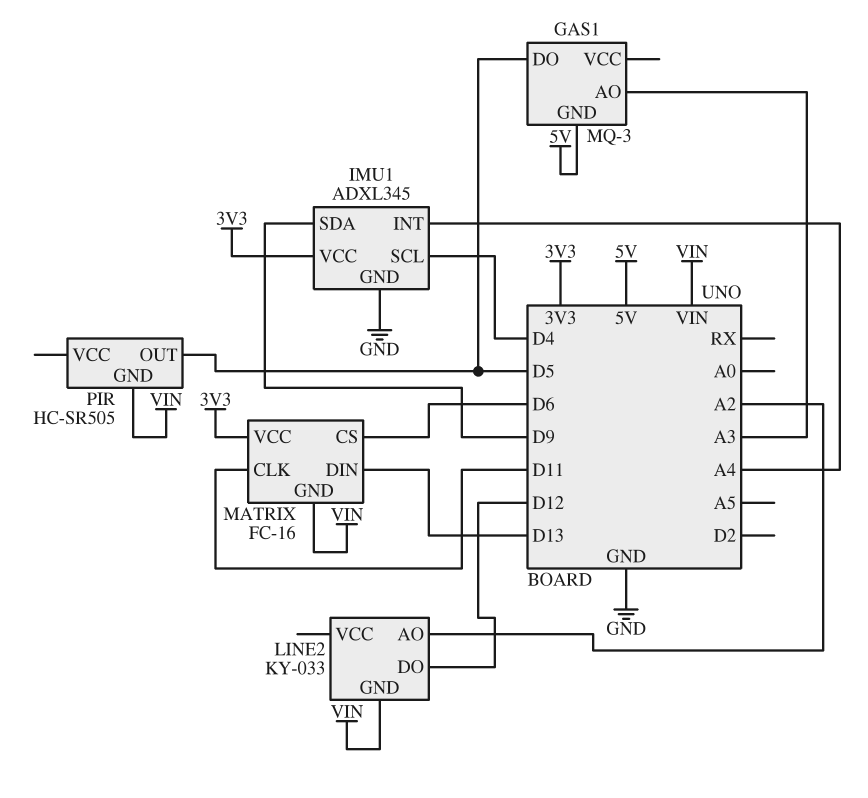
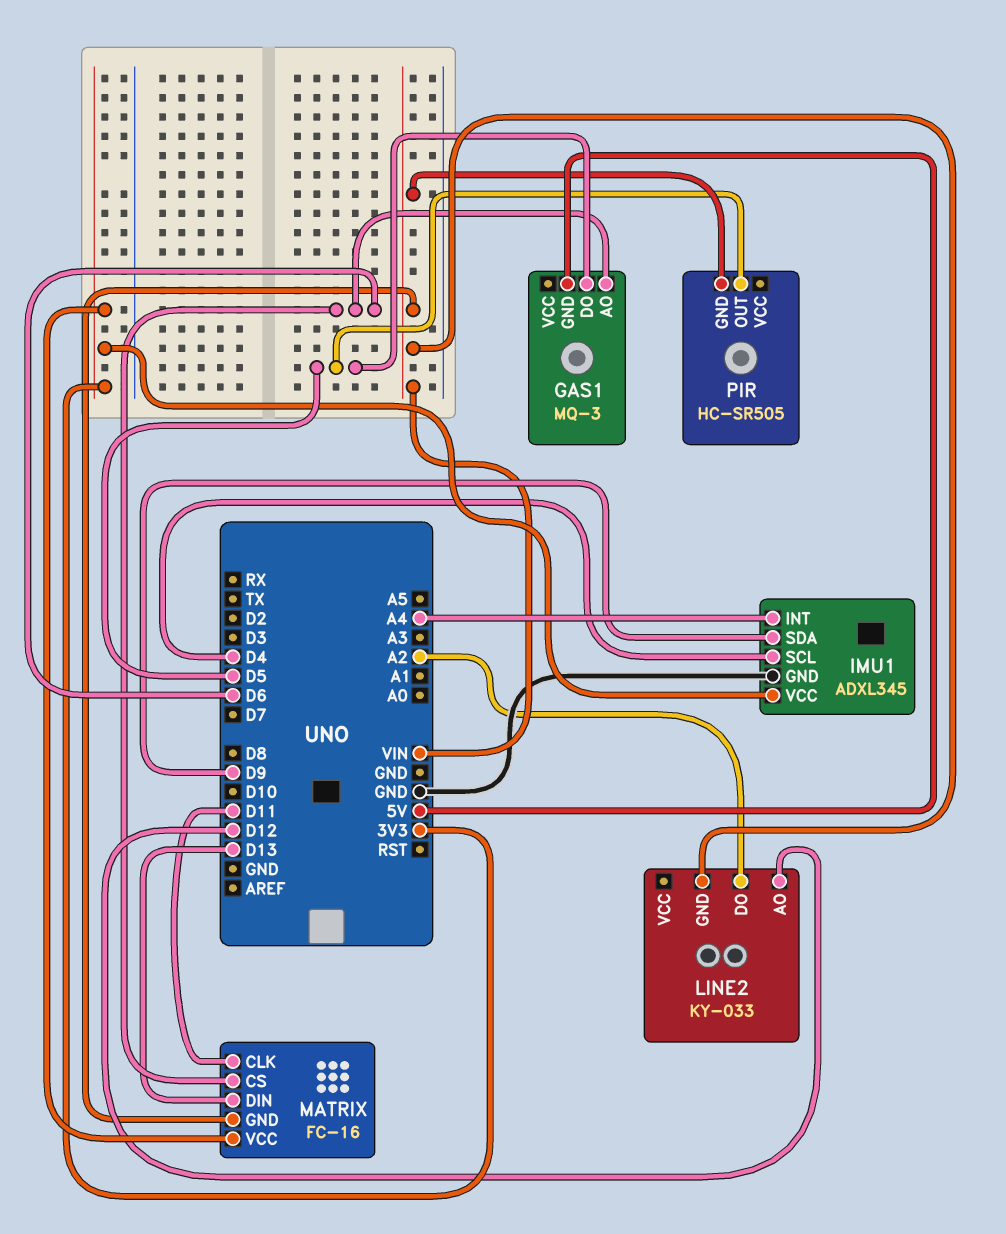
GAS1 pin AO: A3 -> D6
LINE2 pin AO: A2 -> D12
LINE2 pin DO: D12 -> A2

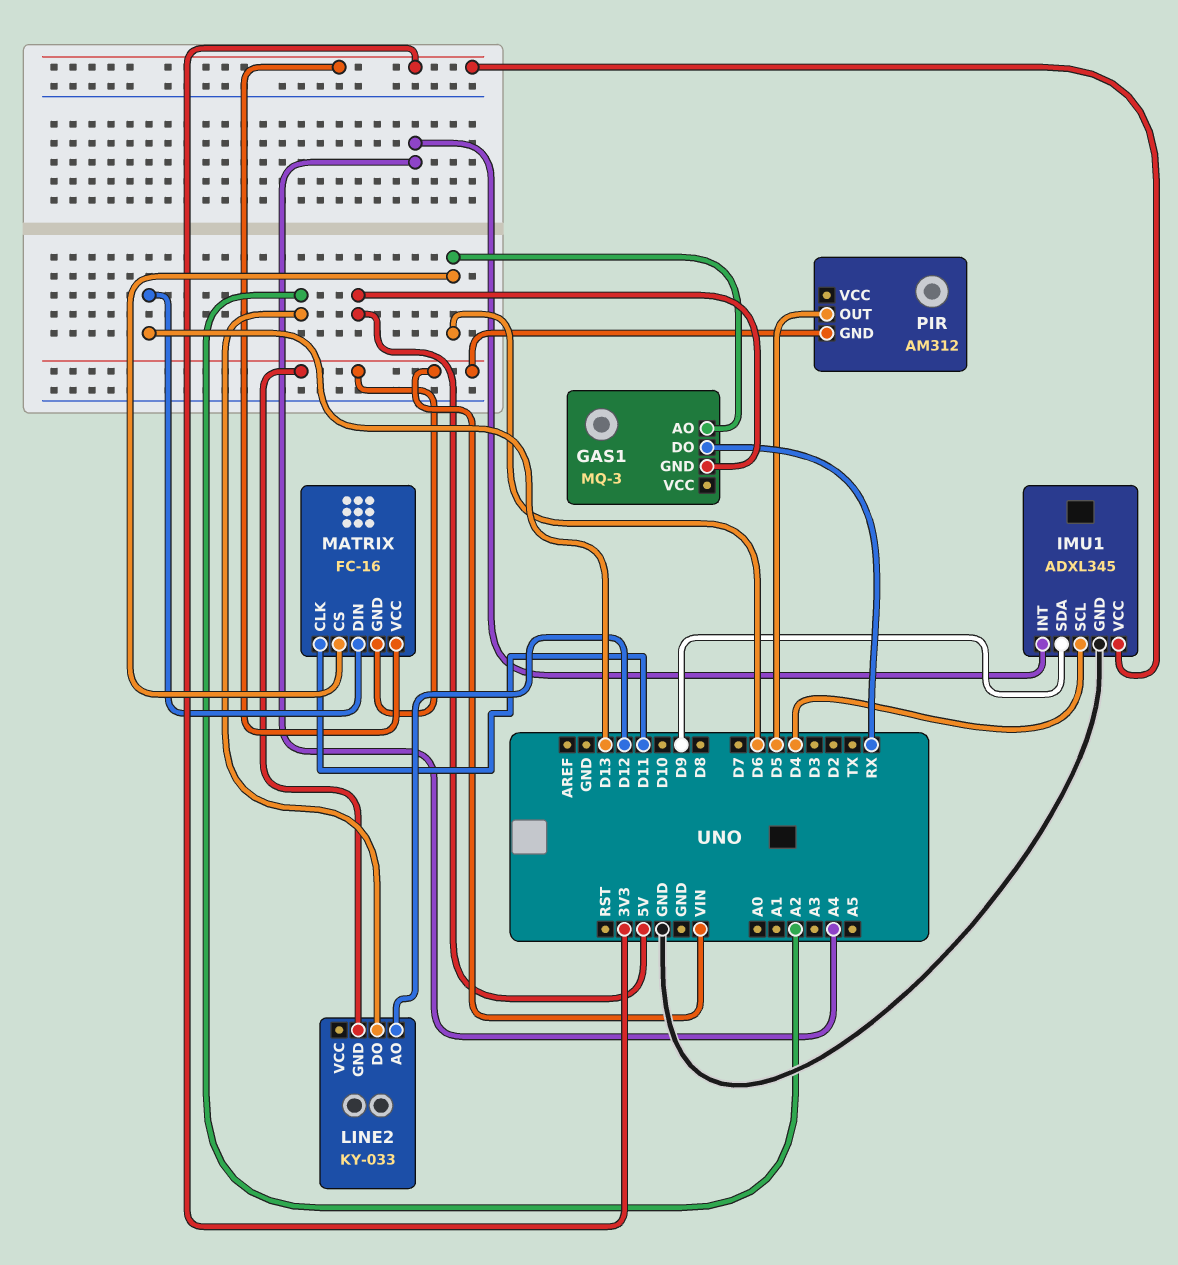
GAS1 pin DO: D5 -> RX
PIR: HC-SR505 -> AM312

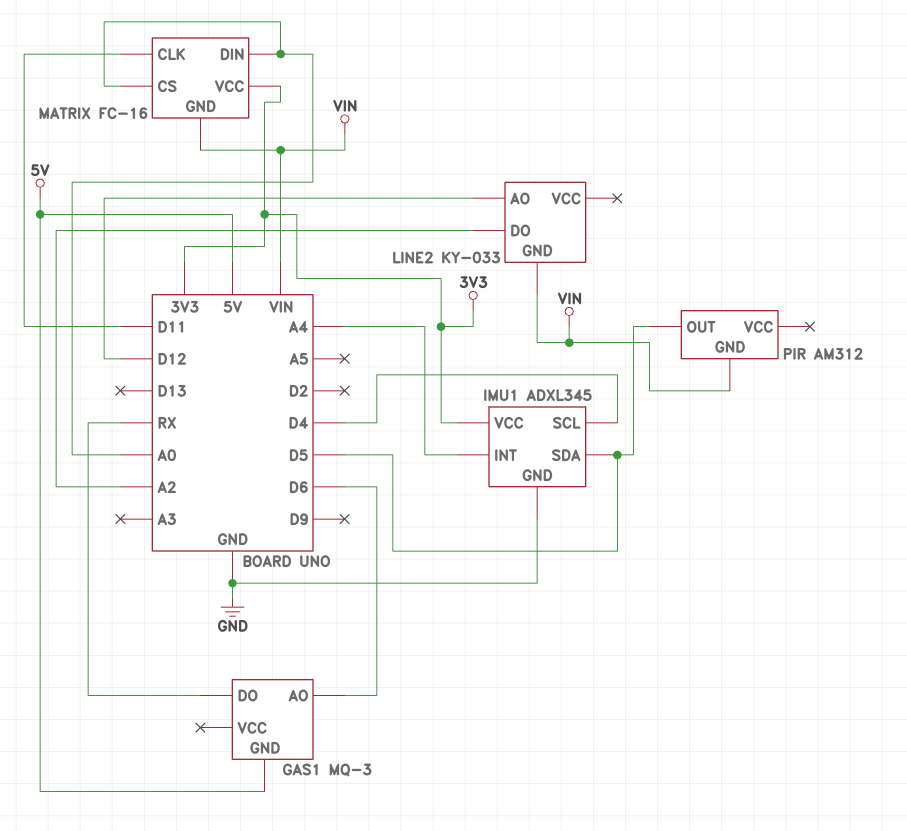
IMU1 pin SDA: D9 -> D5
MATRIX pin CS: D6 -> A0
MATRIX pin DIN: D13 -> A0

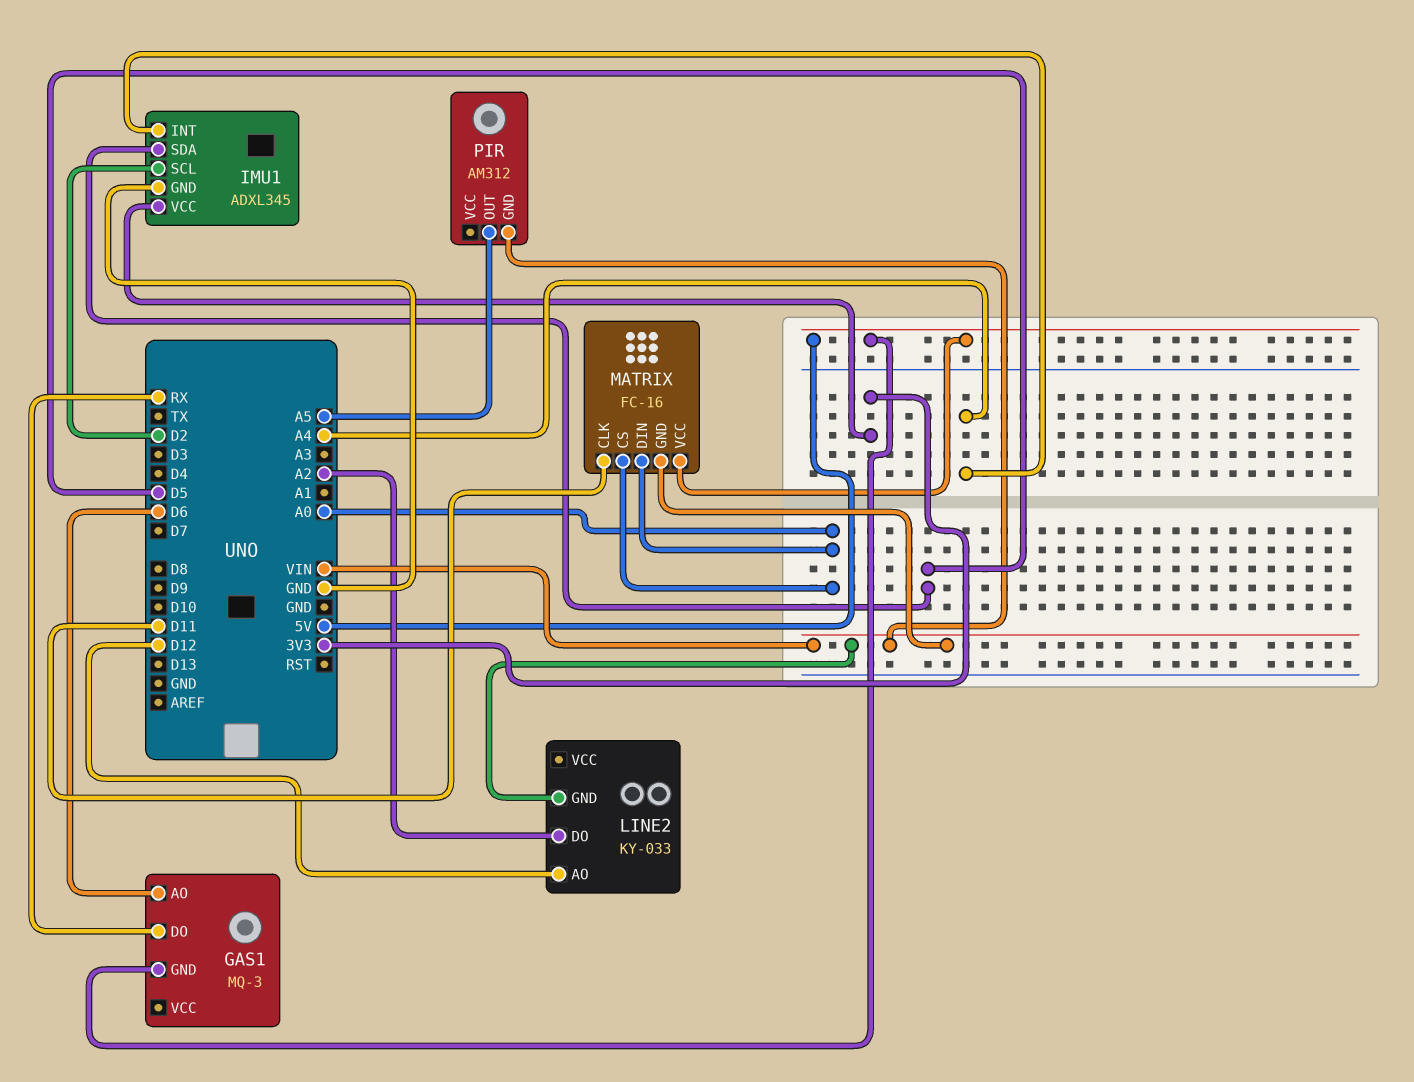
IMU1 pin SCL: D4 -> D2
MATRIX pin VCC: 3V3 -> 5V
PIR pin OUT: D5 -> A5

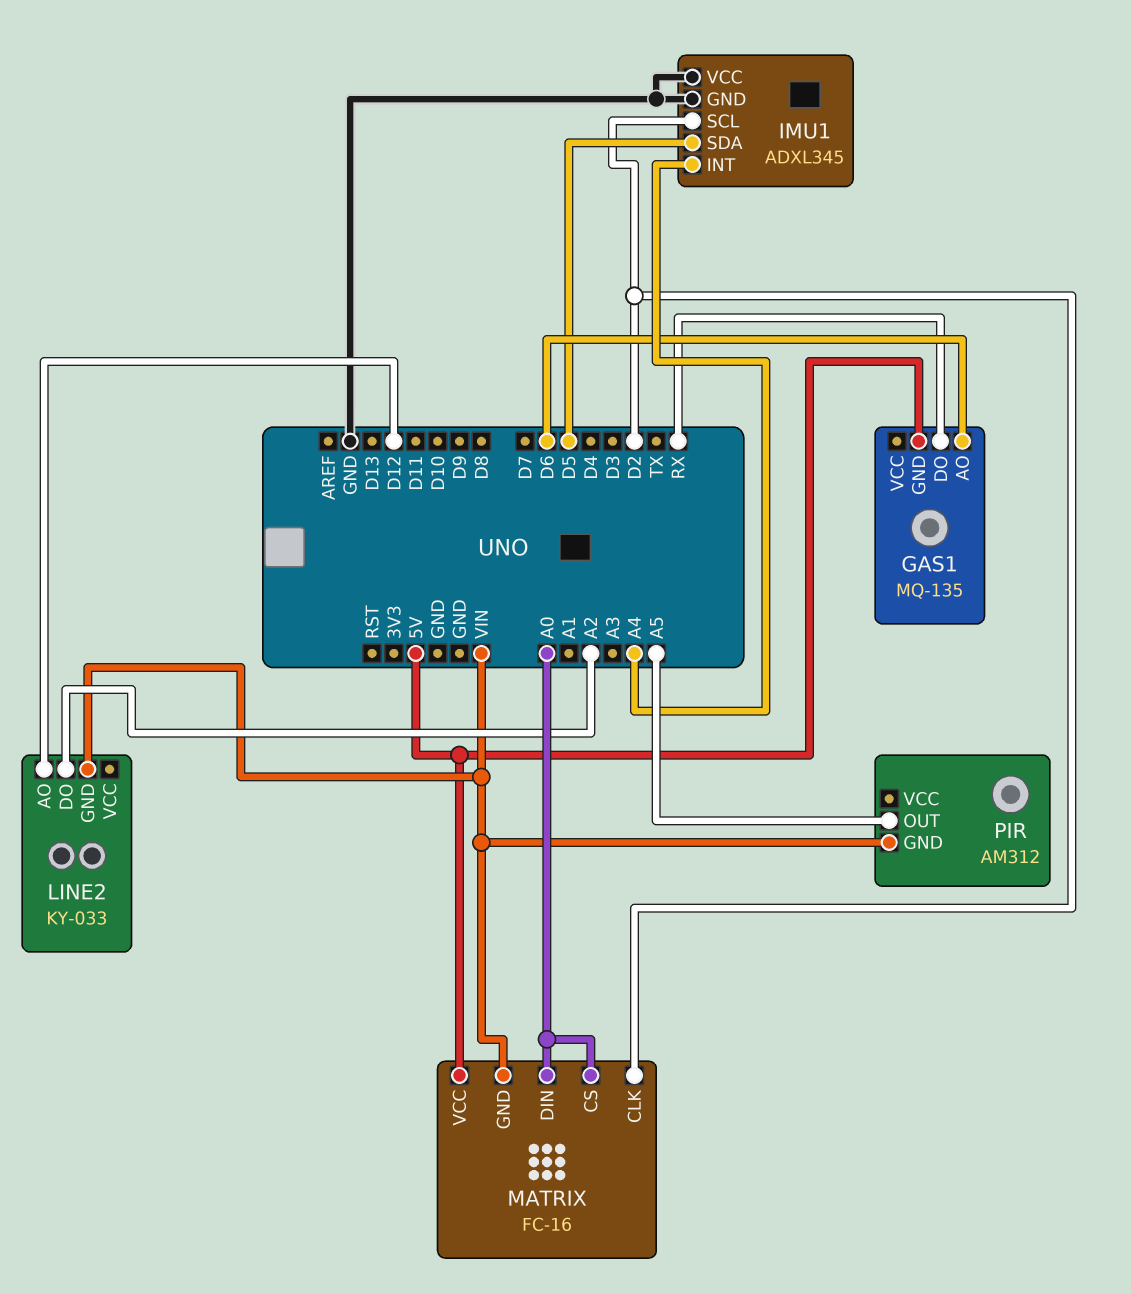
GAS1: MQ-3 -> MQ-135
IMU1 pin VCC: 3V3 -> GND
MATRIX pin CLK: D11 -> D2

